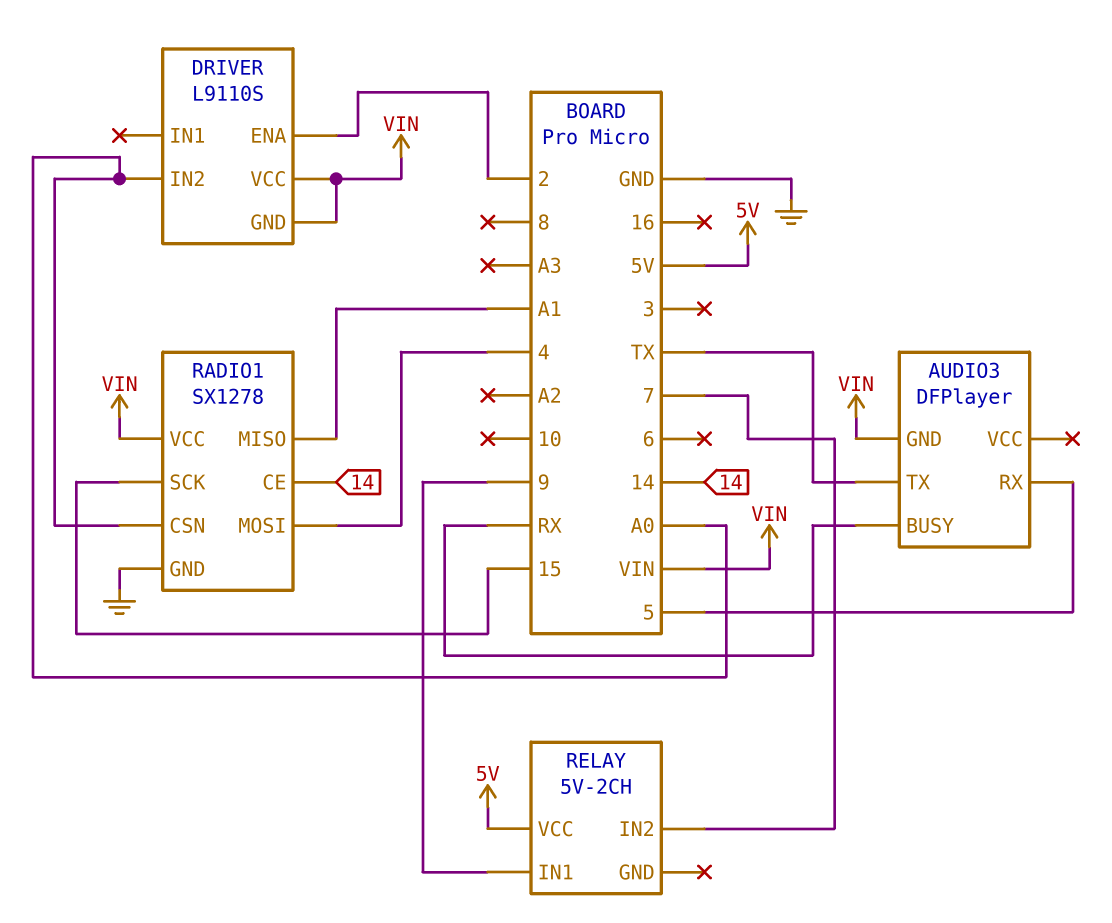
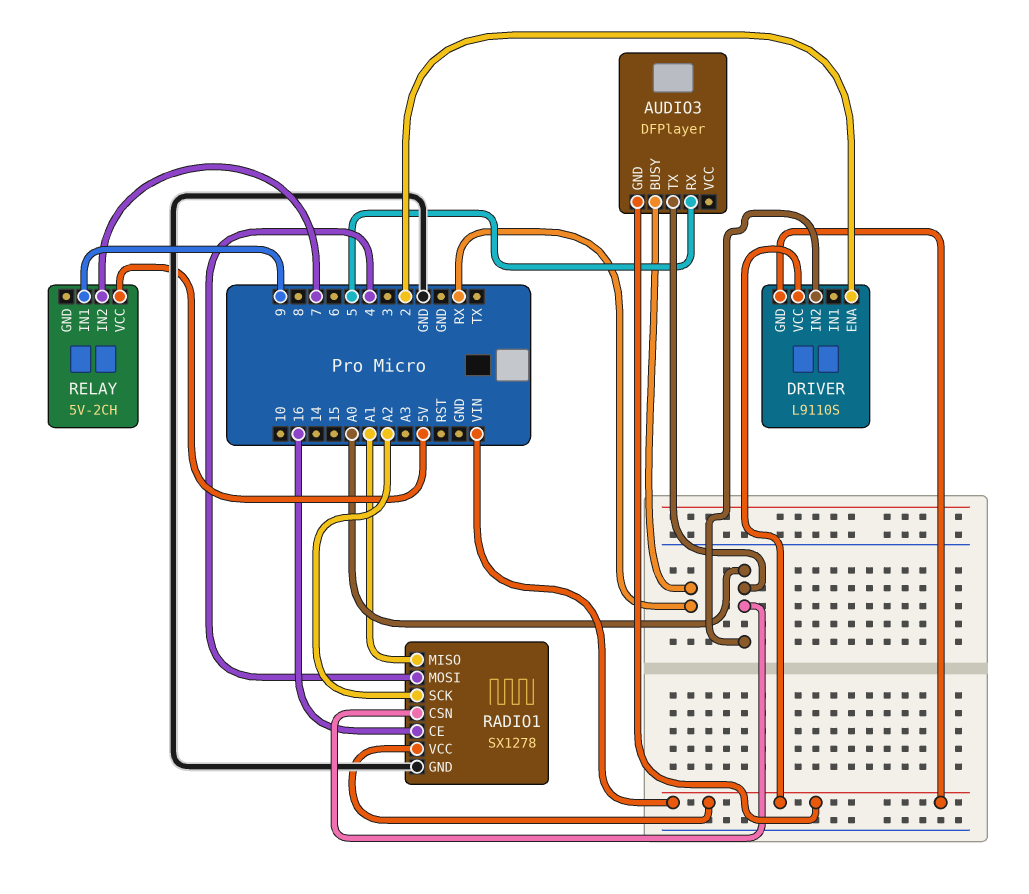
AUDIO3 pin TX: TX -> A0
RADIO1 pin CE: 14 -> 16
RADIO1 pin SCK: 15 -> A2

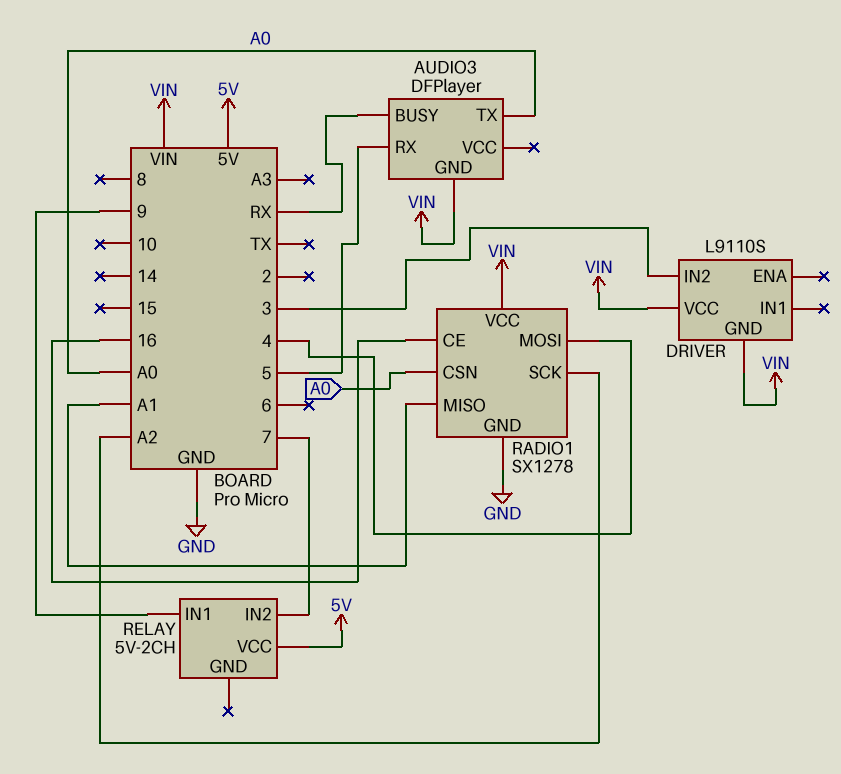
DRIVER pin ENA: 2 -> none
DRIVER pin IN2: A0 -> 3

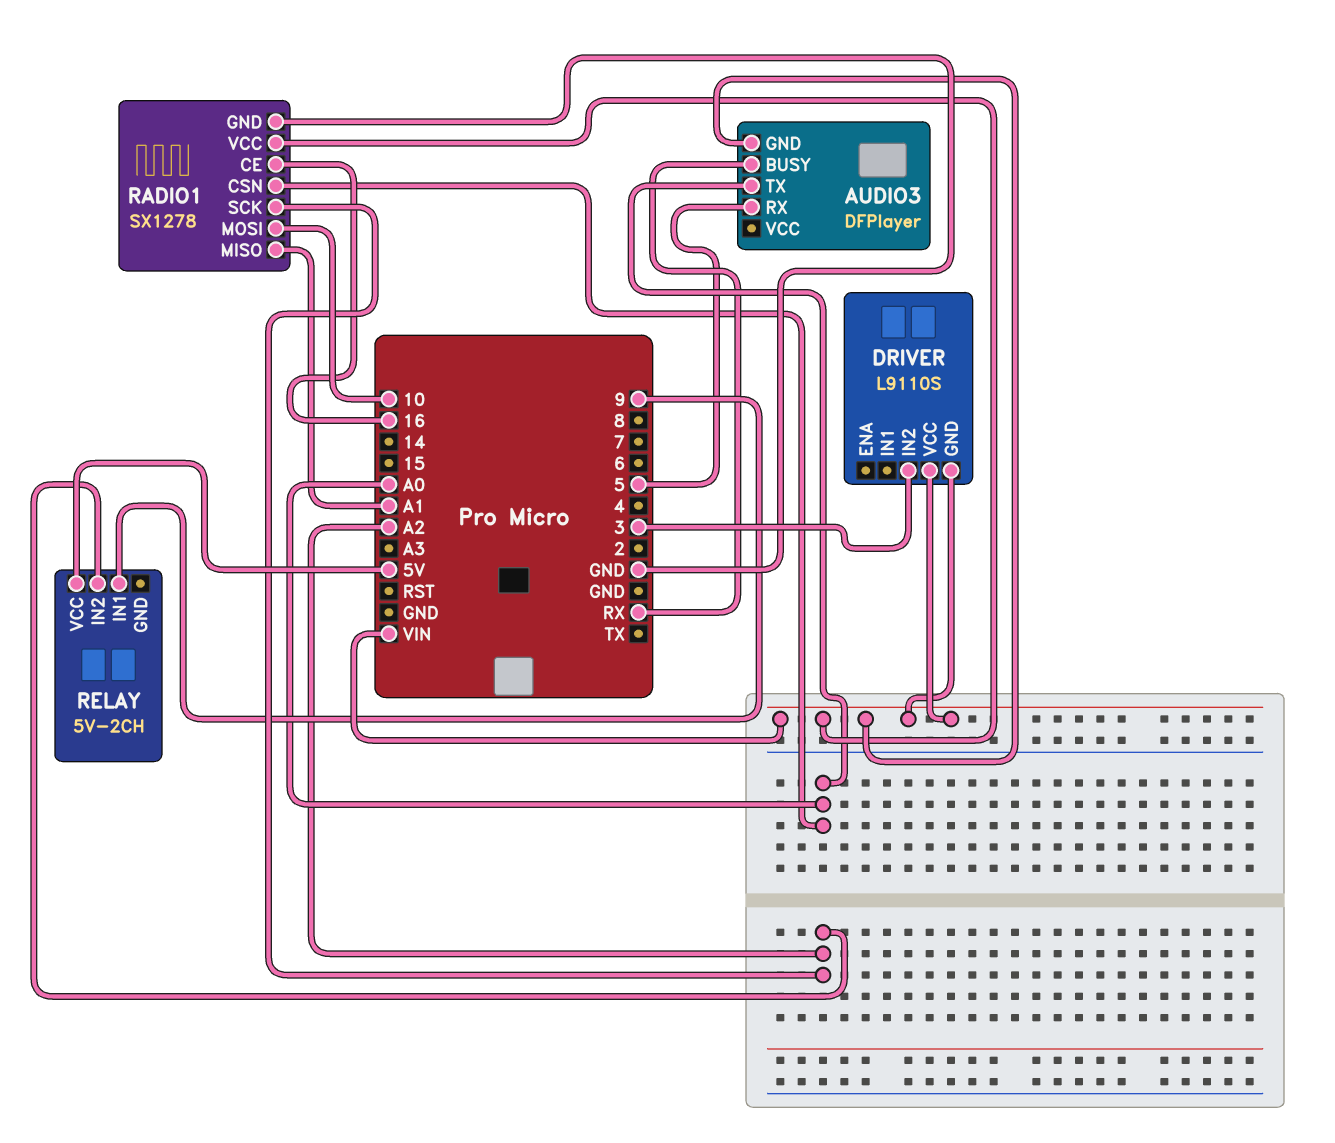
RADIO1 pin MOSI: 4 -> 10
RELAY pin IN2: 7 -> A2

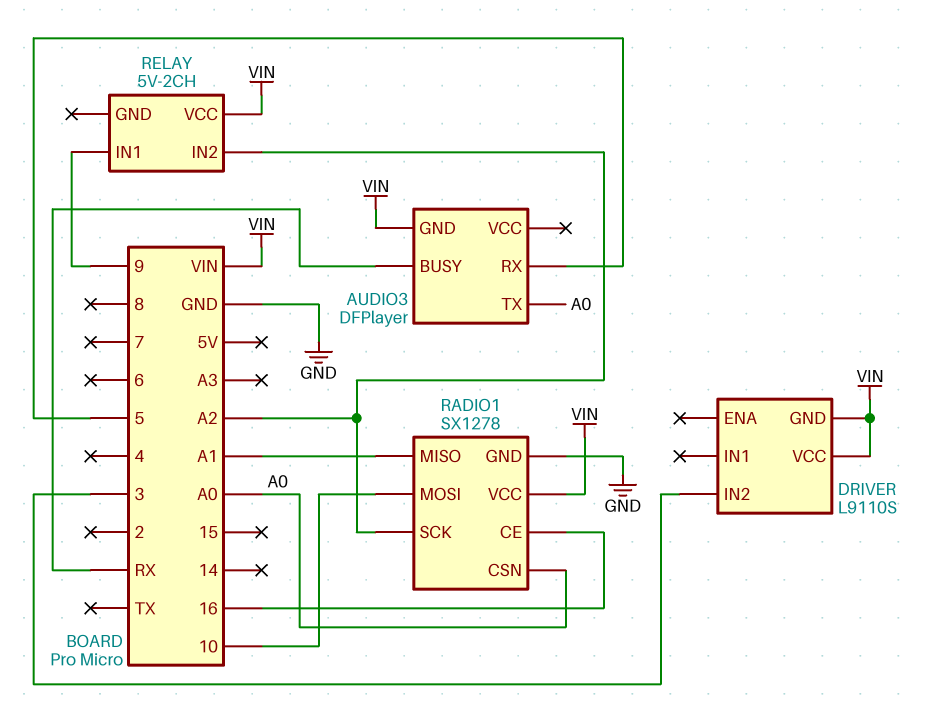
RELAY pin VCC: 5V -> VIN

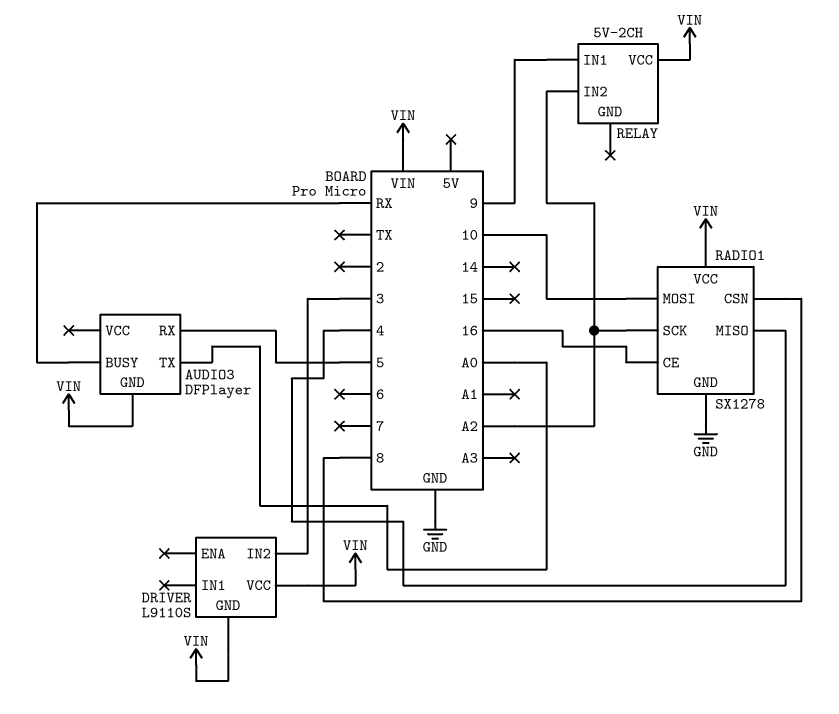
RADIO1 pin CSN: A0 -> 8
RADIO1 pin MISO: A1 -> 4

